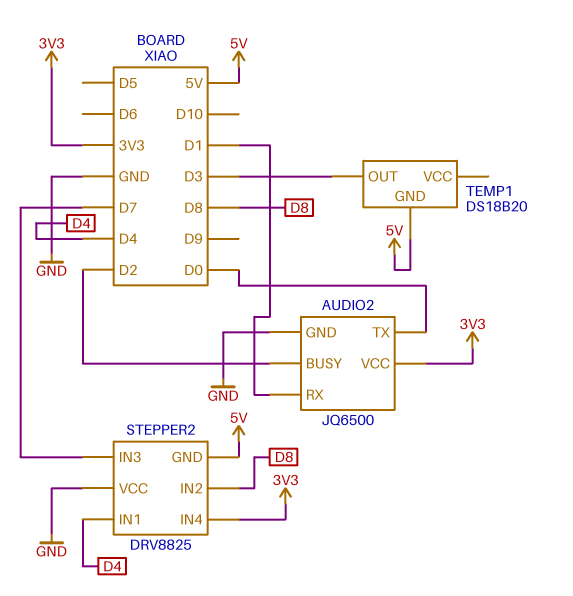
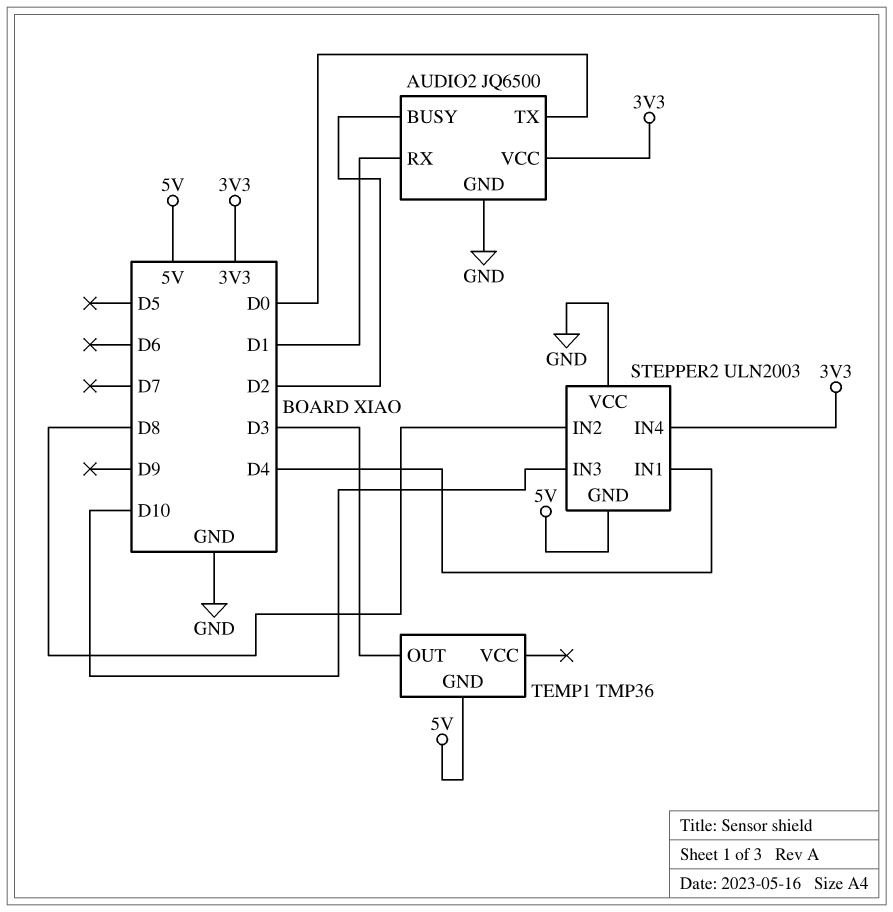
STEPPER2: DRV8825 -> ULN2003
STEPPER2 pin IN3: D7 -> D10
TEMP1: DS18B20 -> TMP36

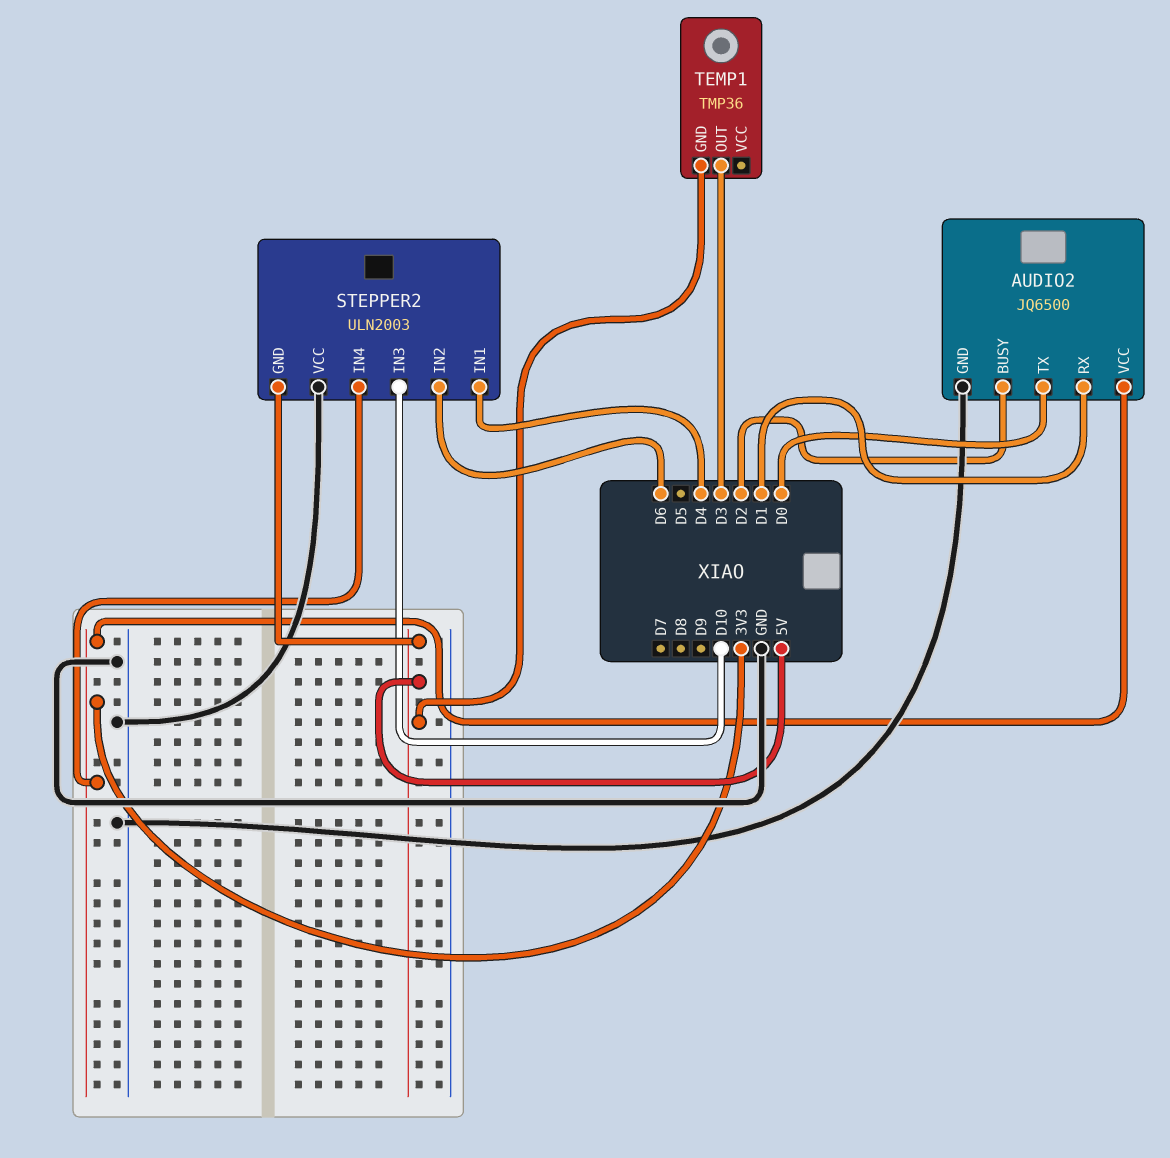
STEPPER2 pin IN2: D8 -> D6

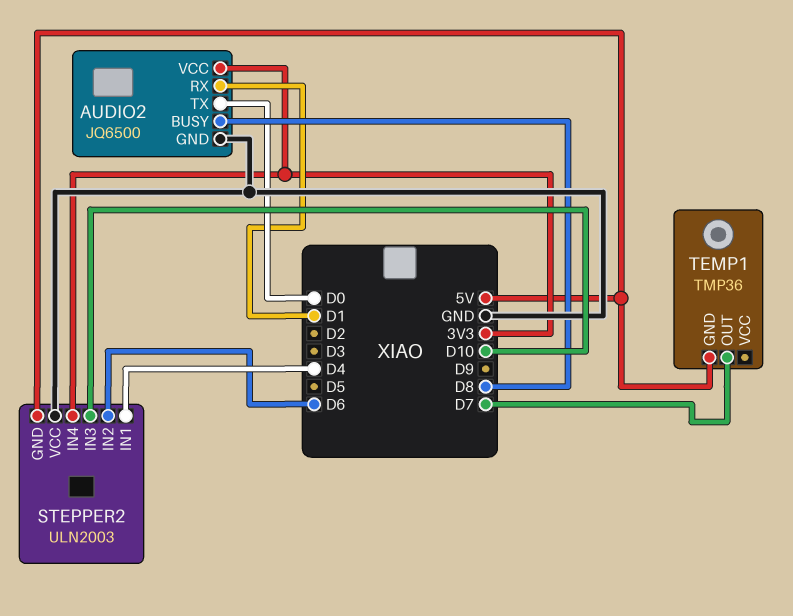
AUDIO2 pin BUSY: D2 -> D8
TEMP1 pin OUT: D3 -> D7

